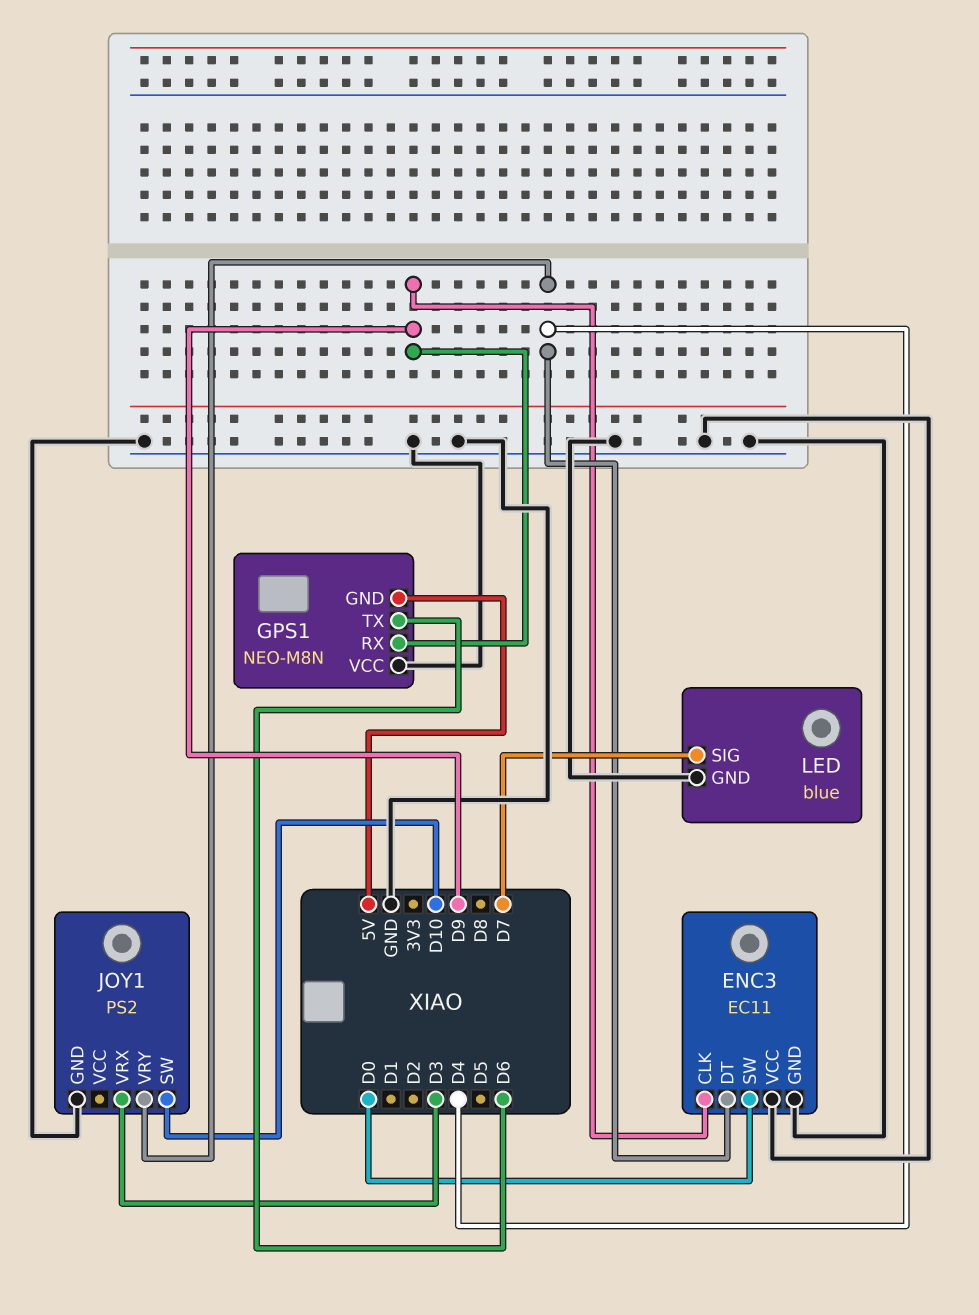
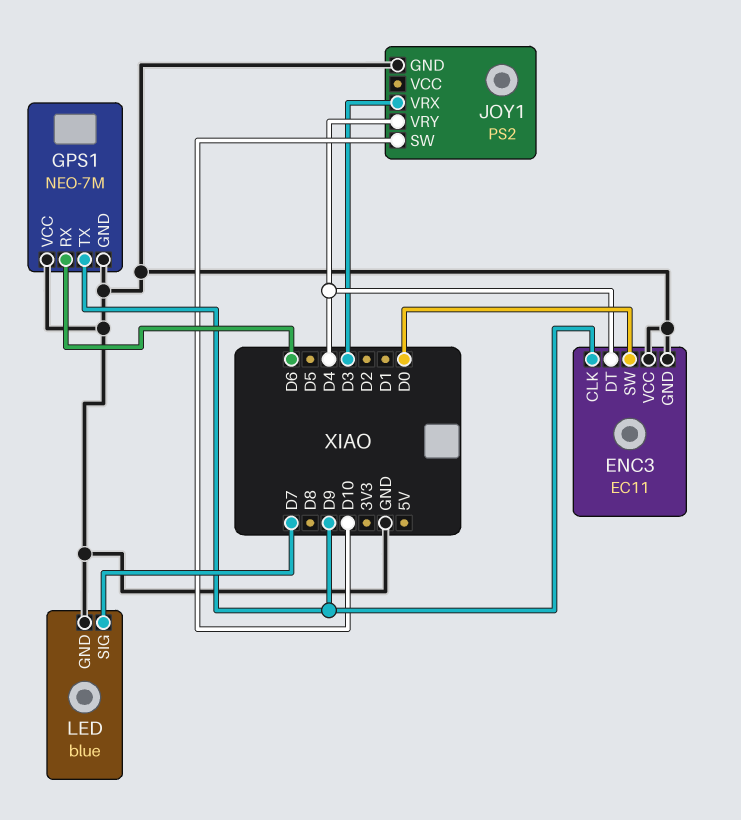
GPS1: NEO-M8N -> NEO-7M
GPS1 pin GND: 5V -> GND
GPS1 pin RX: D9 -> D6
GPS1 pin TX: D6 -> D9

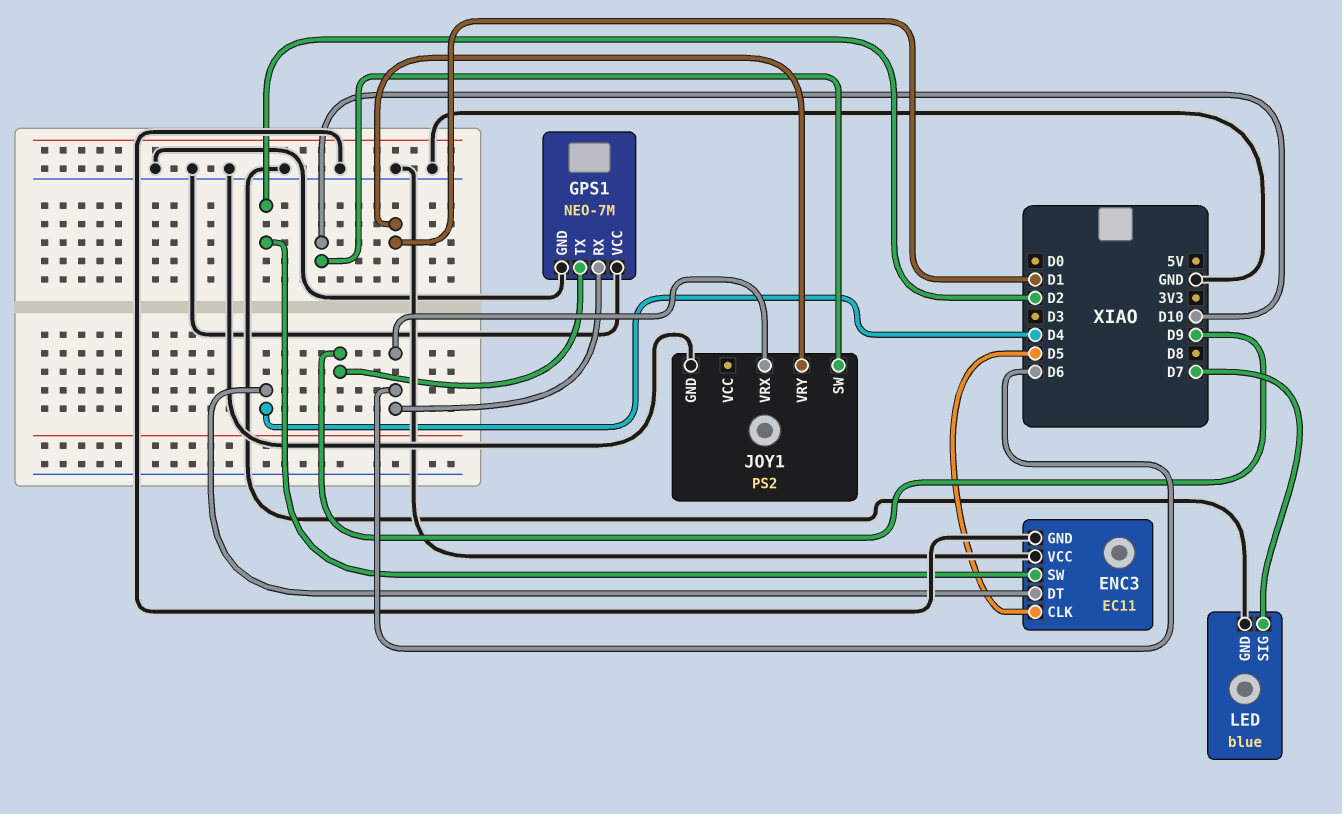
ENC3 pin CLK: D9 -> D5
ENC3 pin SW: D0 -> D2
JOY1 pin VRX: D3 -> D6
JOY1 pin VRY: D4 -> D1

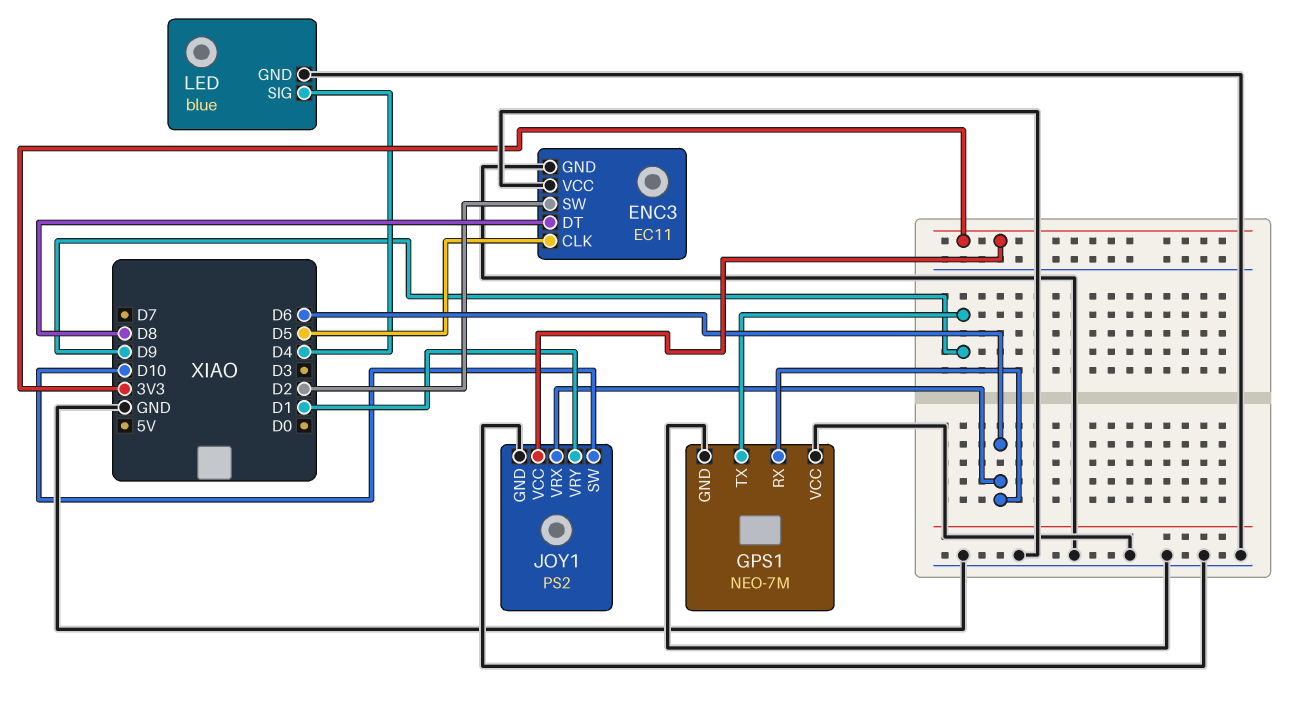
ENC3 pin DT: D4 -> D8
JOY1 pin VCC: none -> 3V3
LED pin SIG: D7 -> D4

